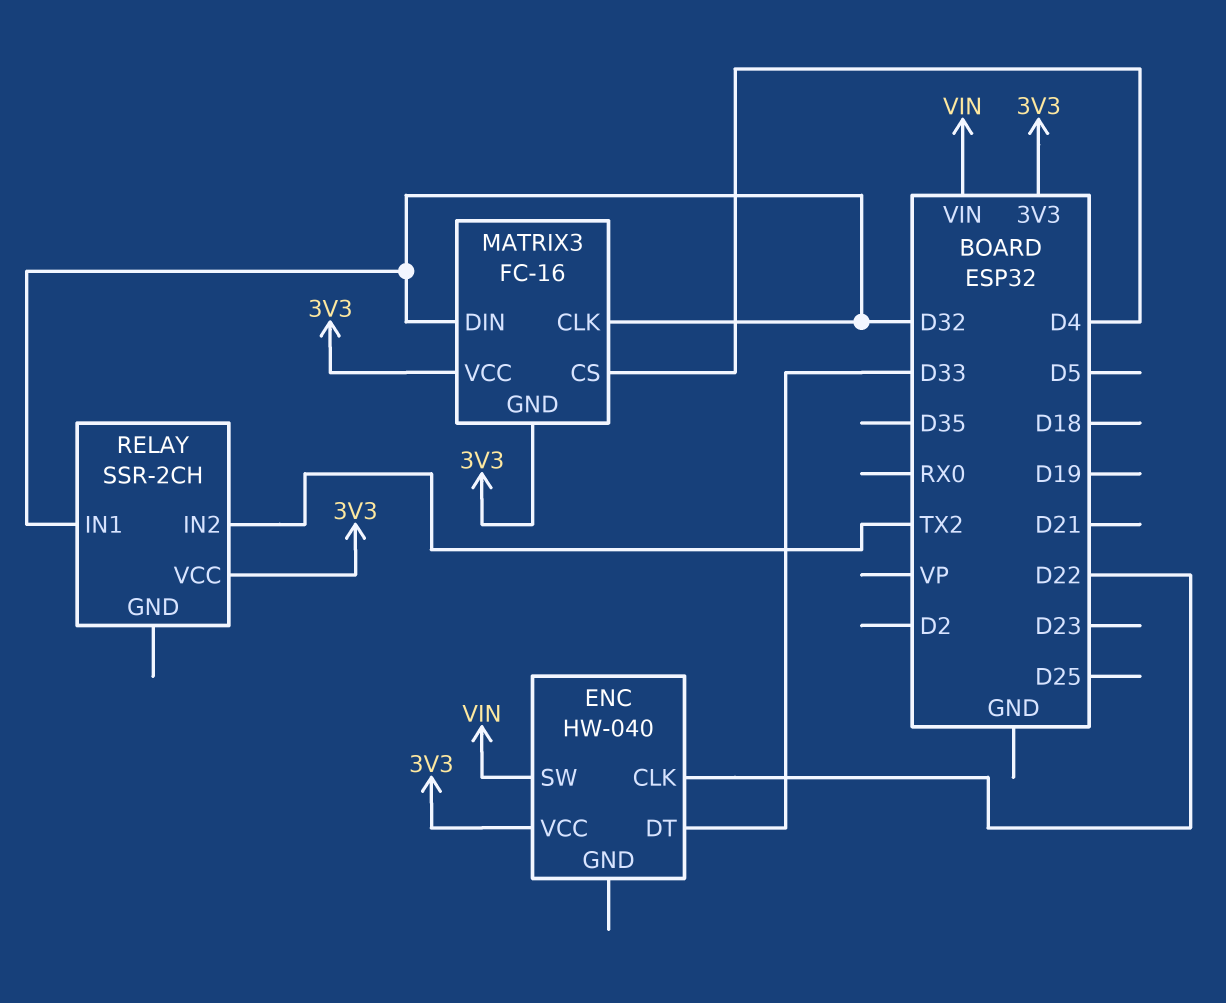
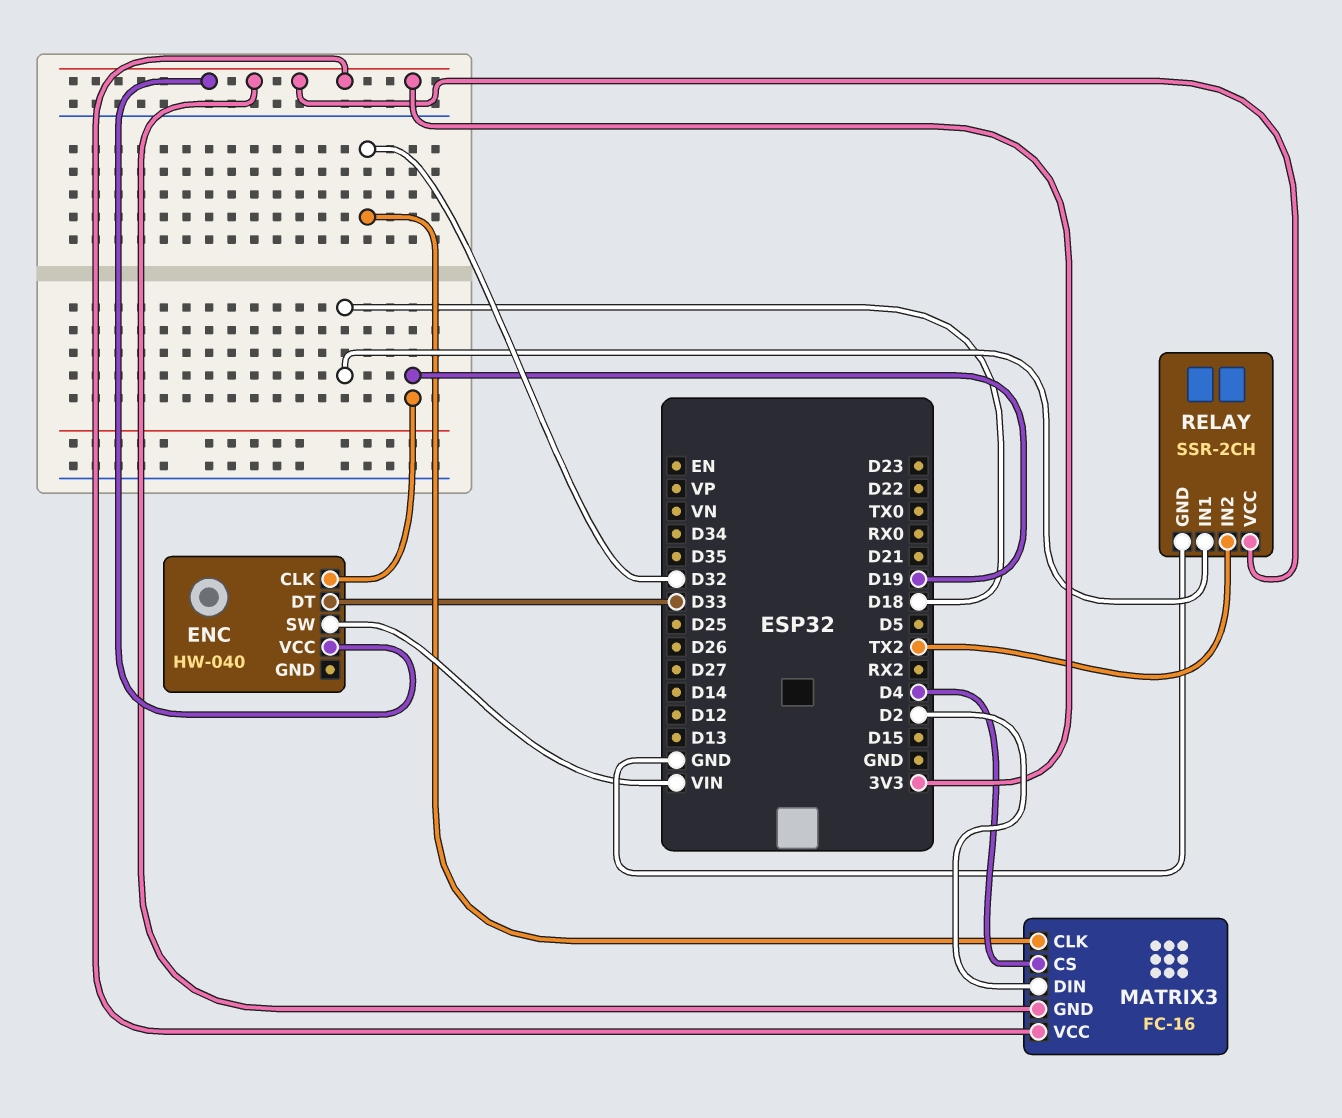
ENC pin CLK: D22 -> D19
MATRIX3 pin DIN: D32 -> D2
RELAY pin GND: none -> GND
RELAY pin IN1: D32 -> D18

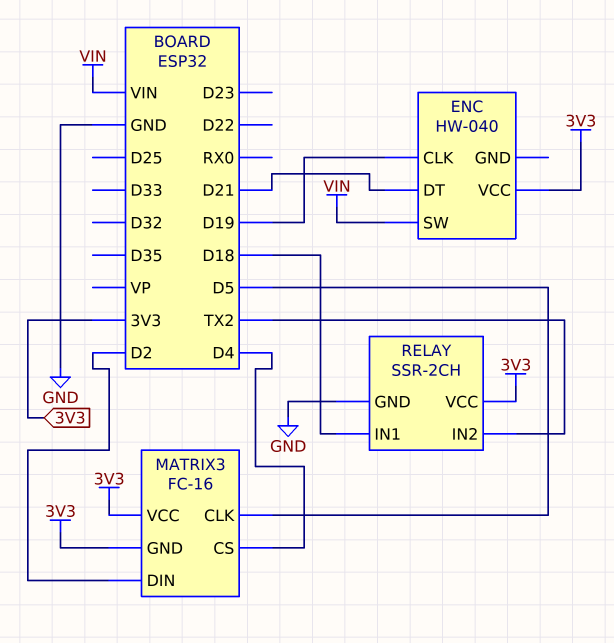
ENC pin DT: D33 -> D21
MATRIX3 pin CLK: D32 -> D5

